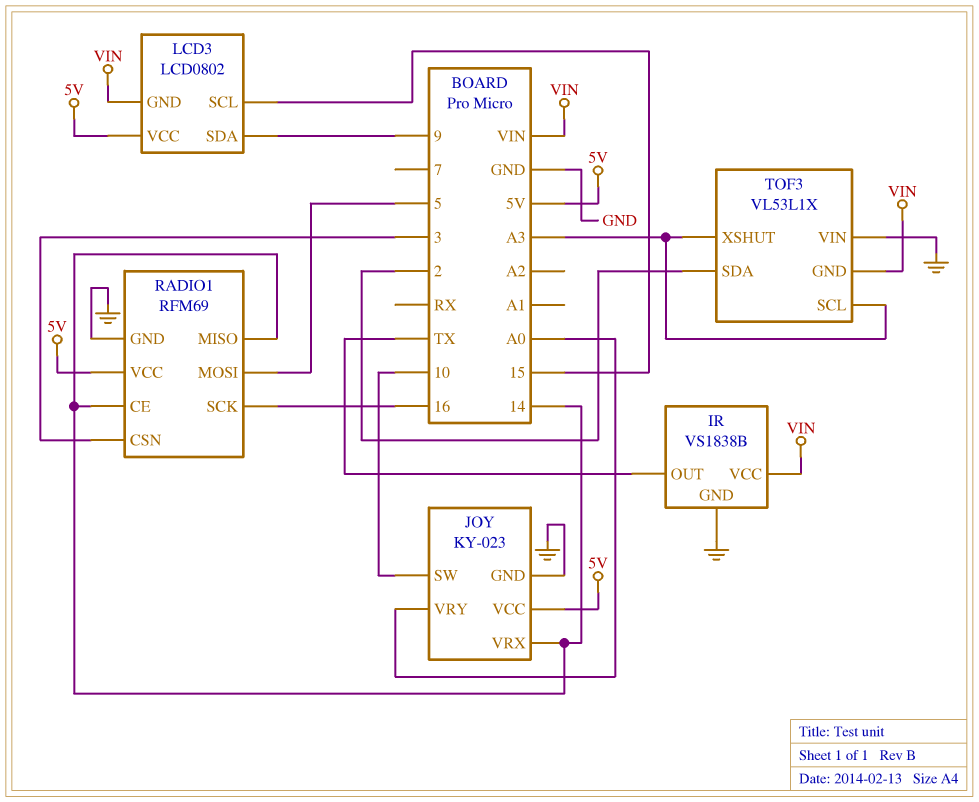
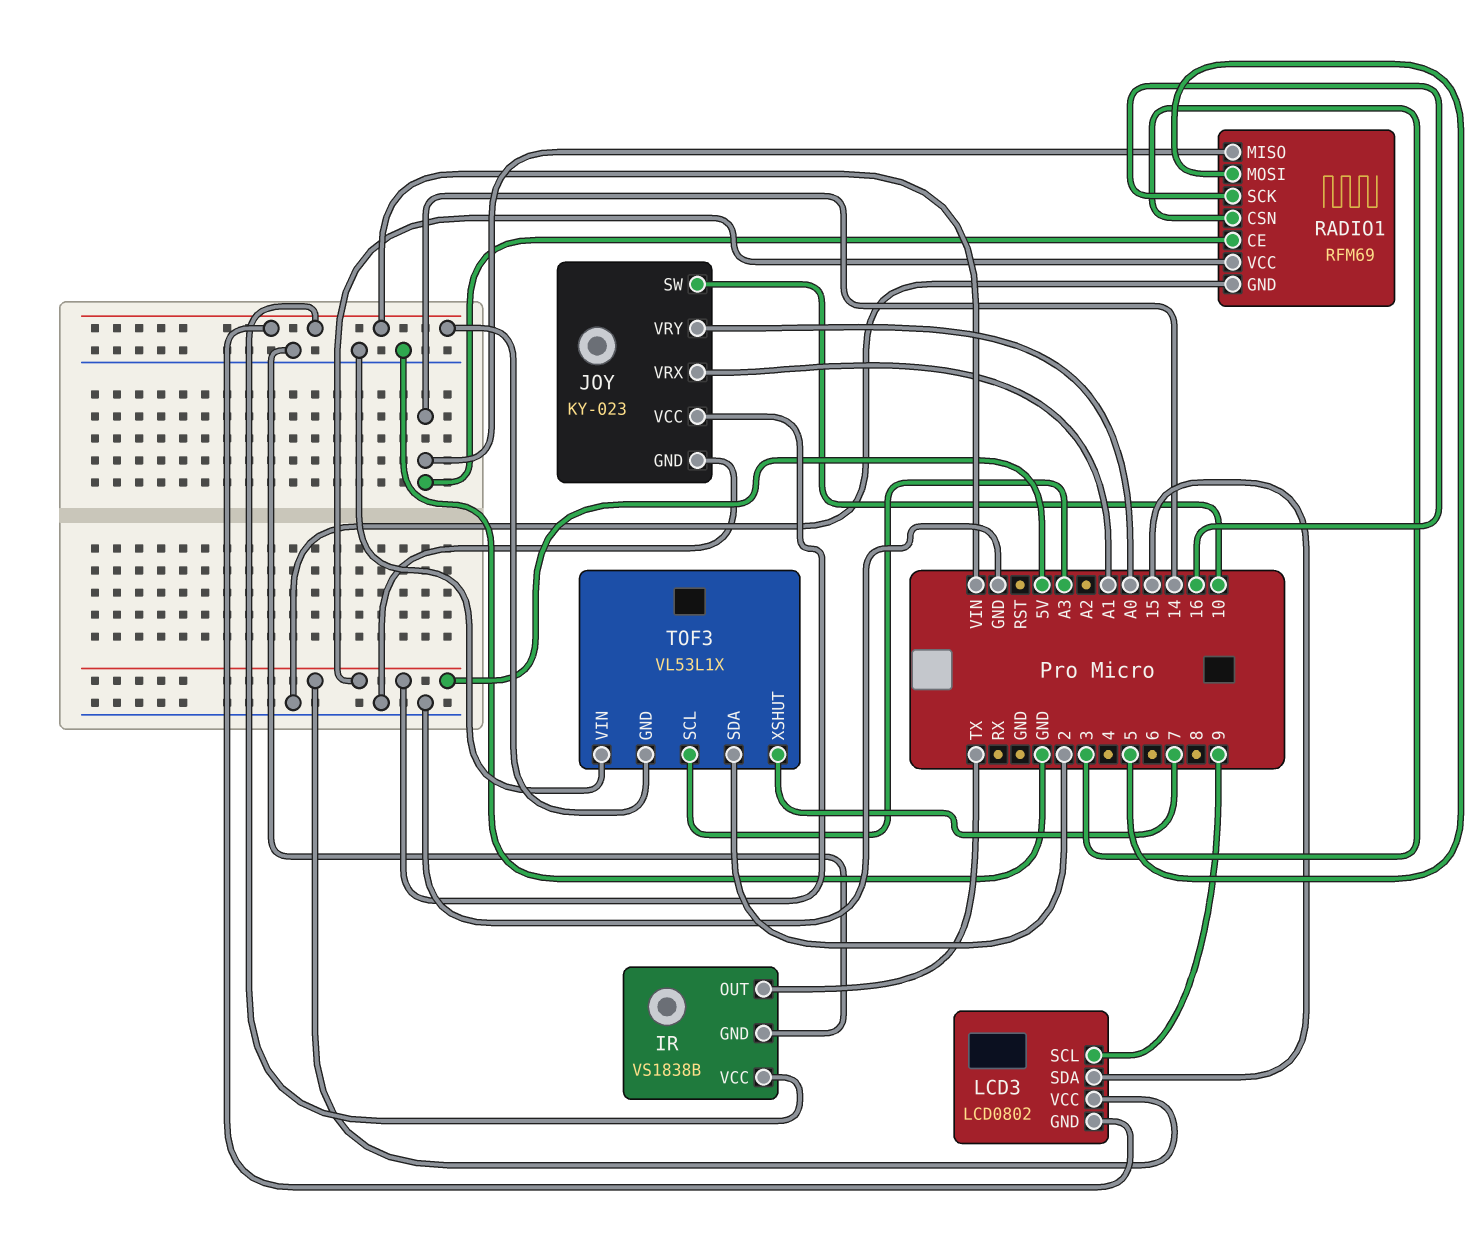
JOY pin VRX: 14 -> A1
LCD3 pin SCL: 15 -> 9
LCD3 pin SDA: 9 -> 15
TOF3 pin XSHUT: A3 -> 7

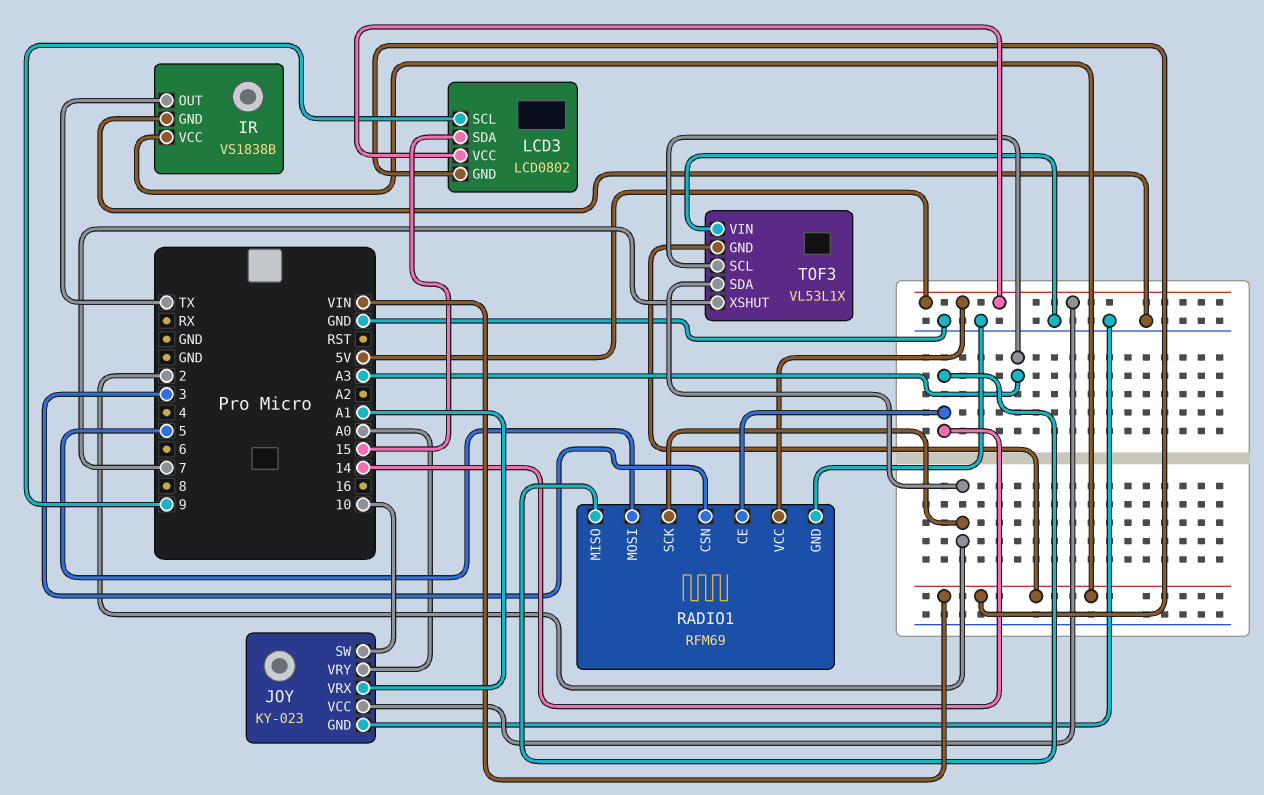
RADIO1 pin SCK: 16 -> 2

